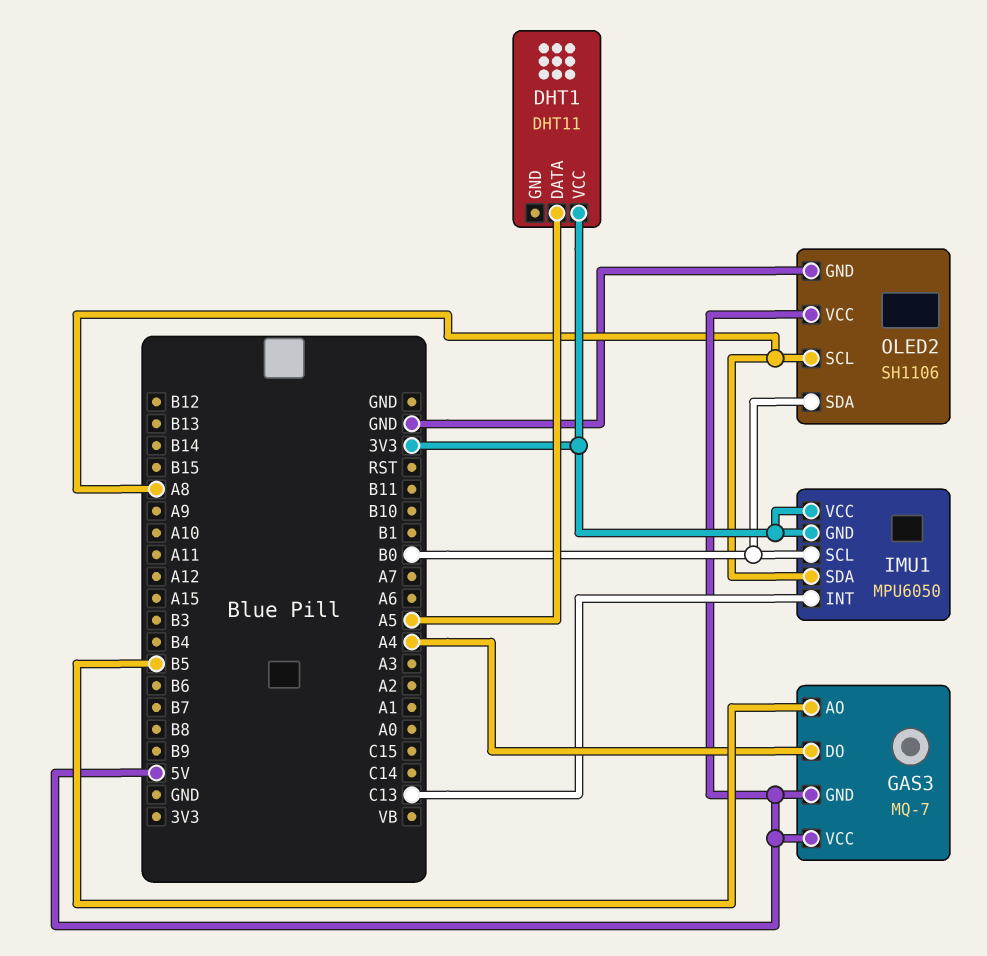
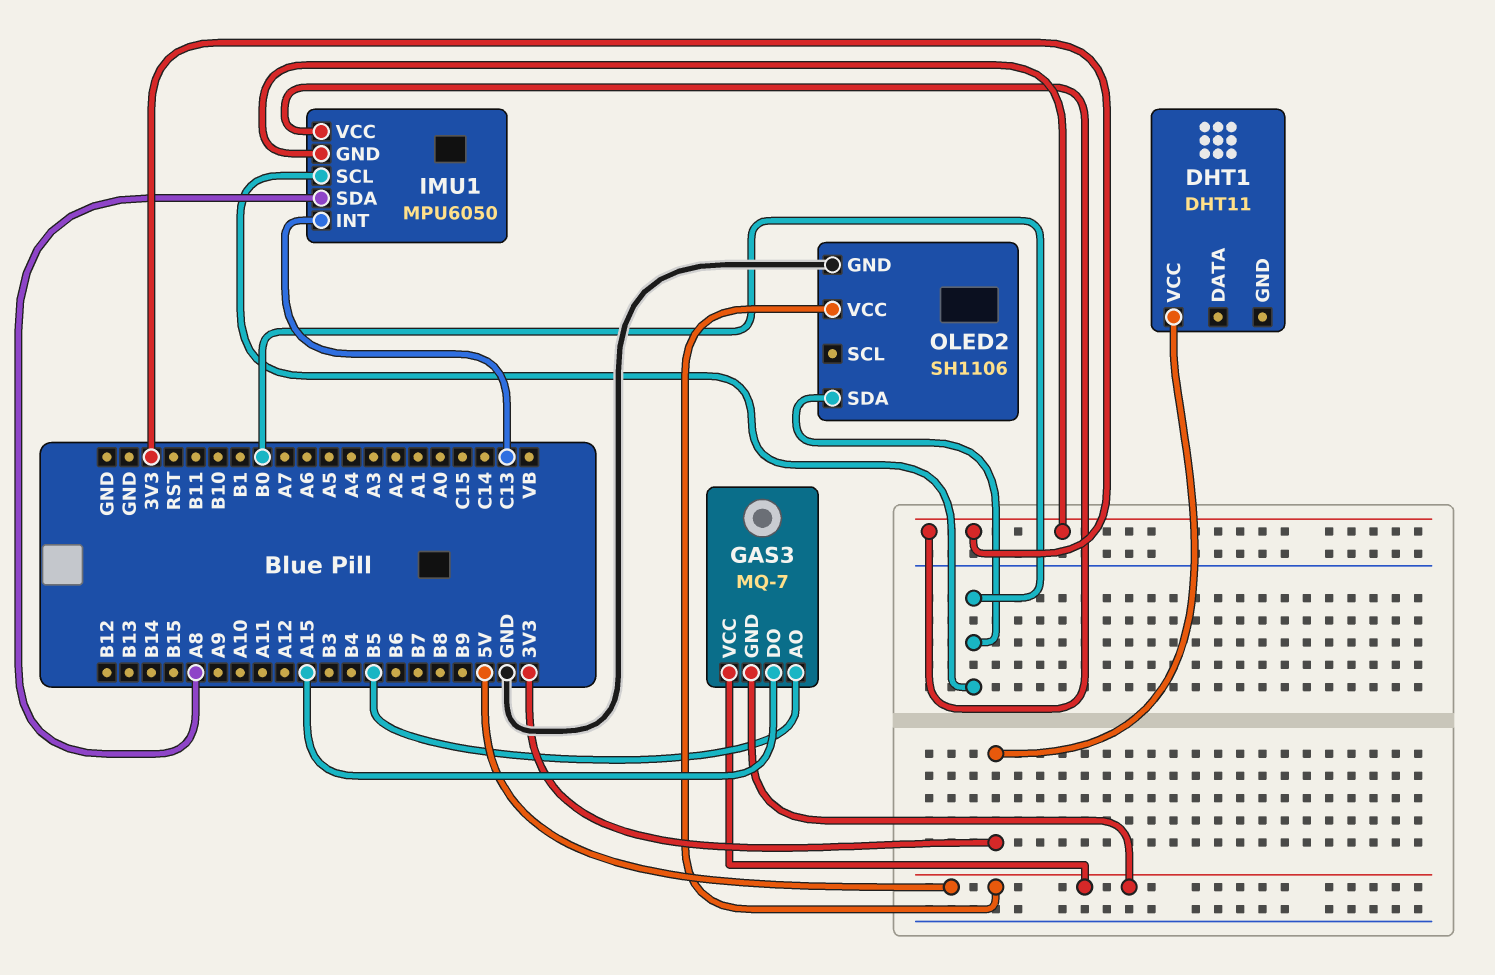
DHT1 pin DATA: A5 -> none
GAS3 pin DO: A4 -> A15
OLED2 pin SCL: A8 -> none

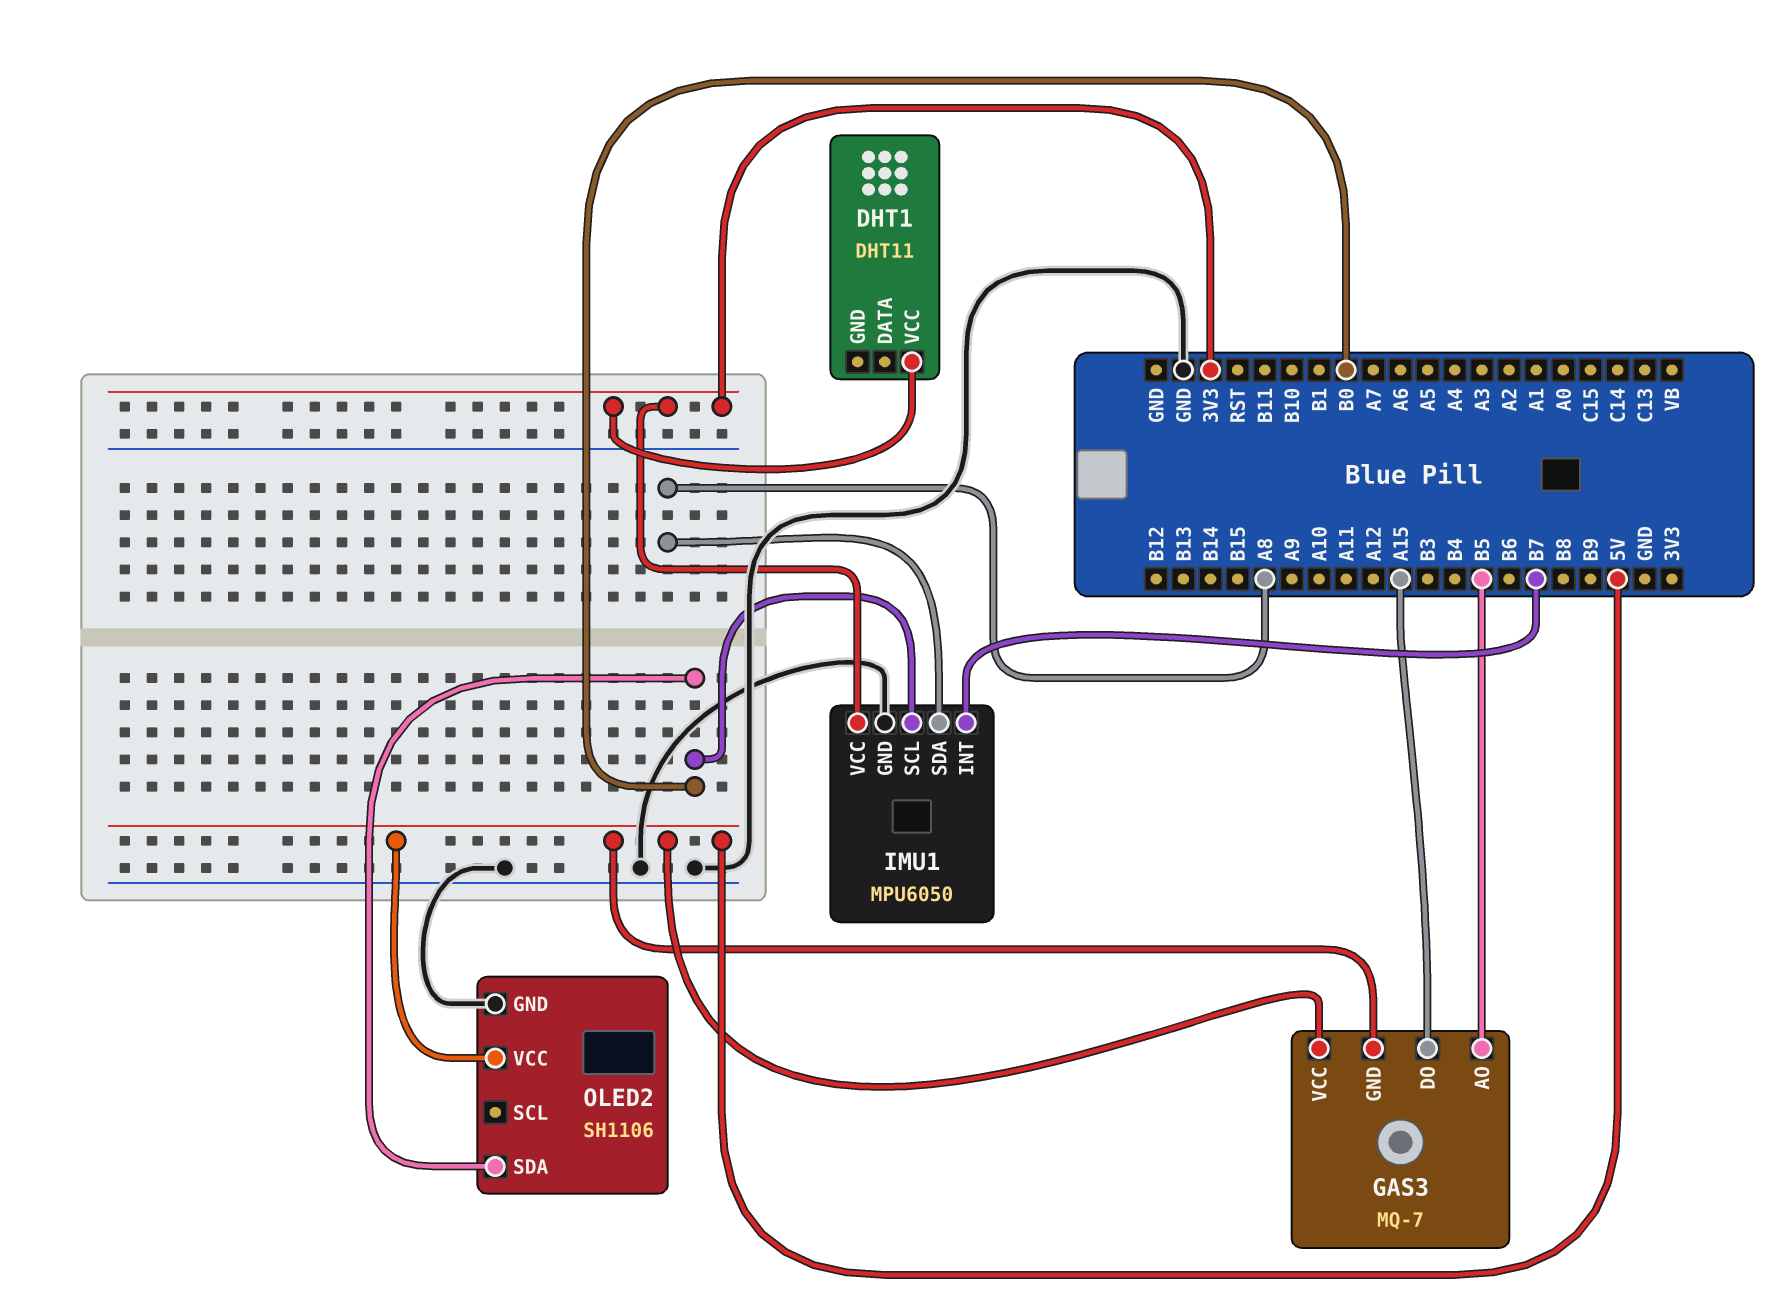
IMU1 pin GND: 3V3 -> GND
IMU1 pin INT: C13 -> B7

